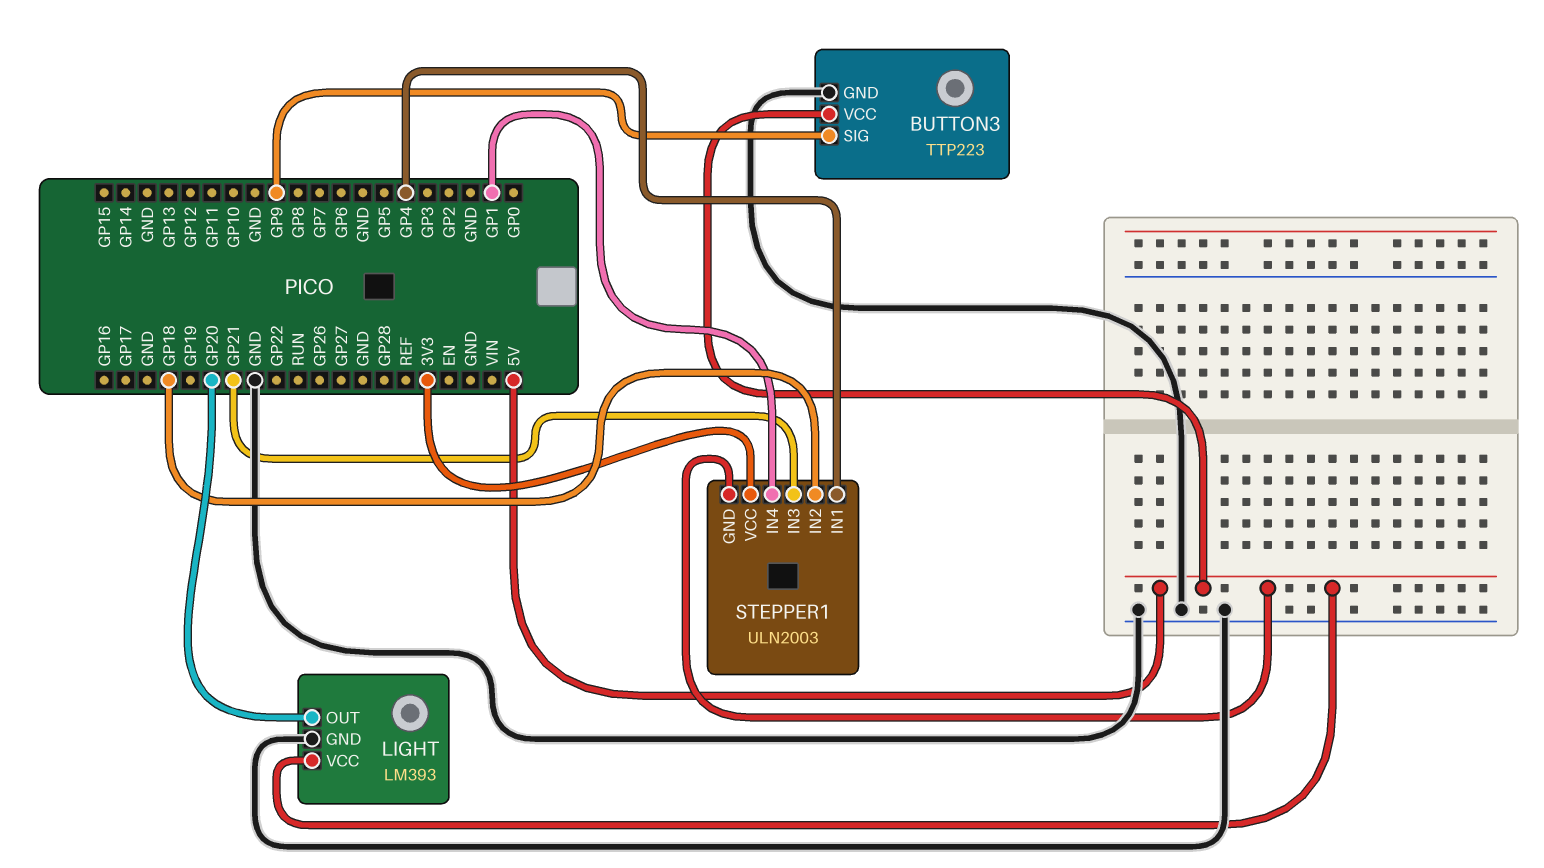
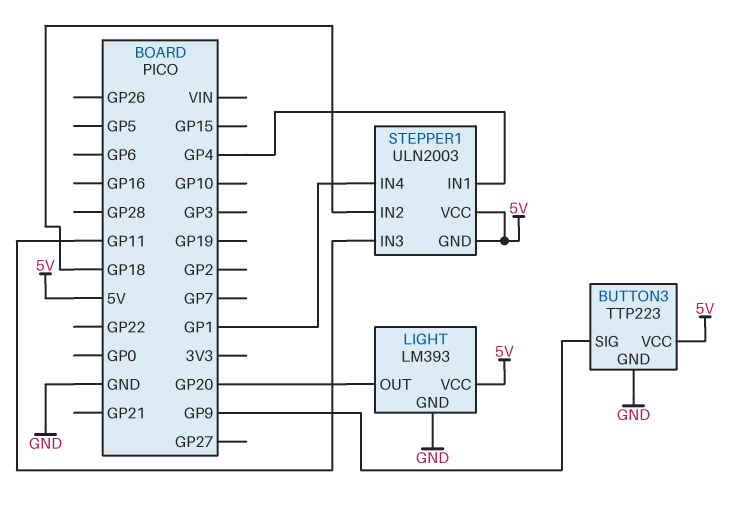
STEPPER1 pin IN3: GP21 -> GP11
STEPPER1 pin VCC: 3V3 -> 5V

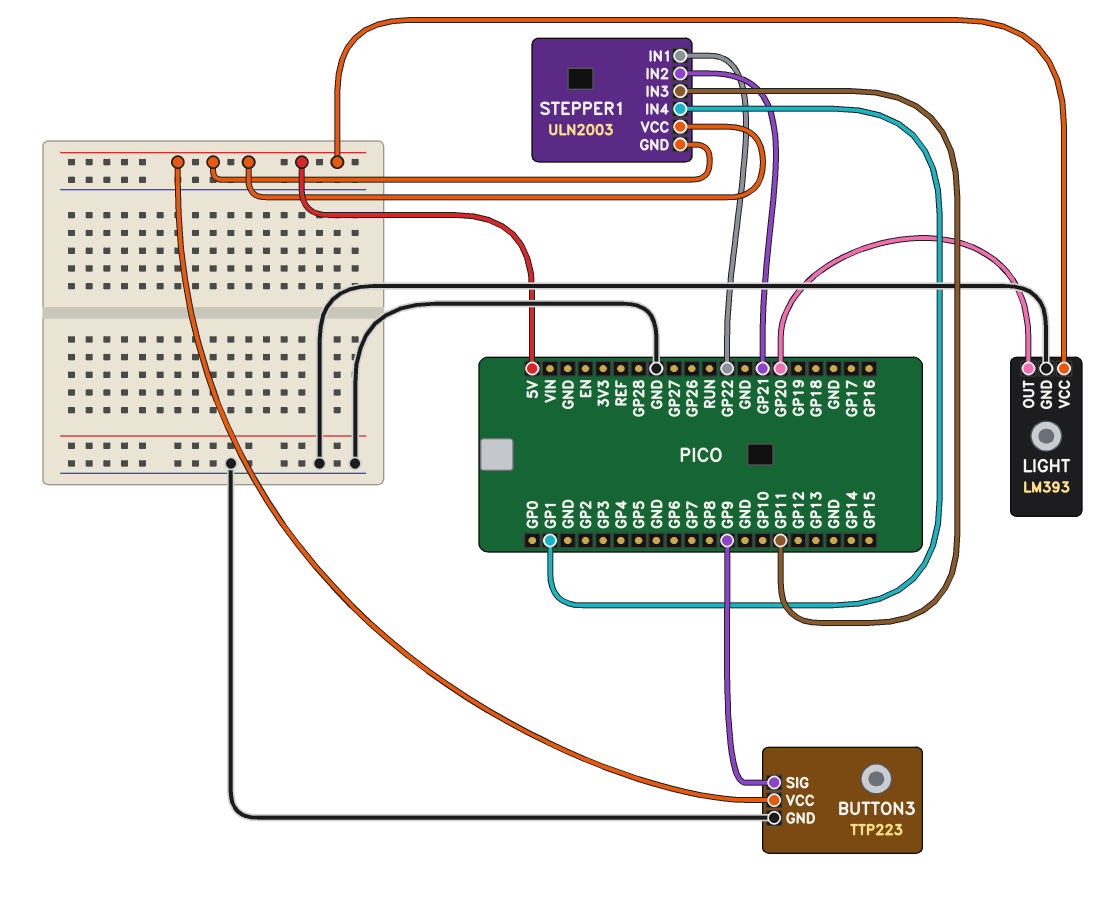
STEPPER1 pin IN1: GP4 -> GP22
STEPPER1 pin IN2: GP18 -> GP21

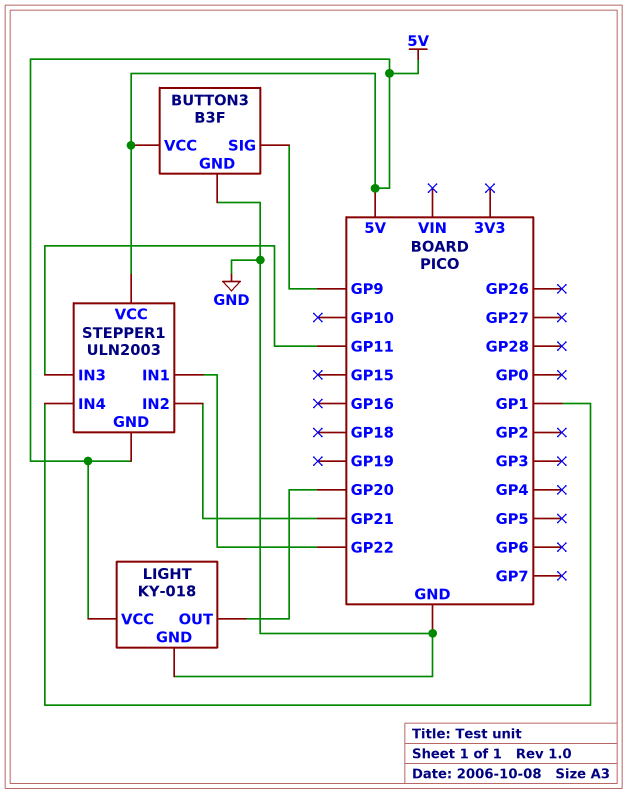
BUTTON3: TTP223 -> B3F
LIGHT: LM393 -> KY-018

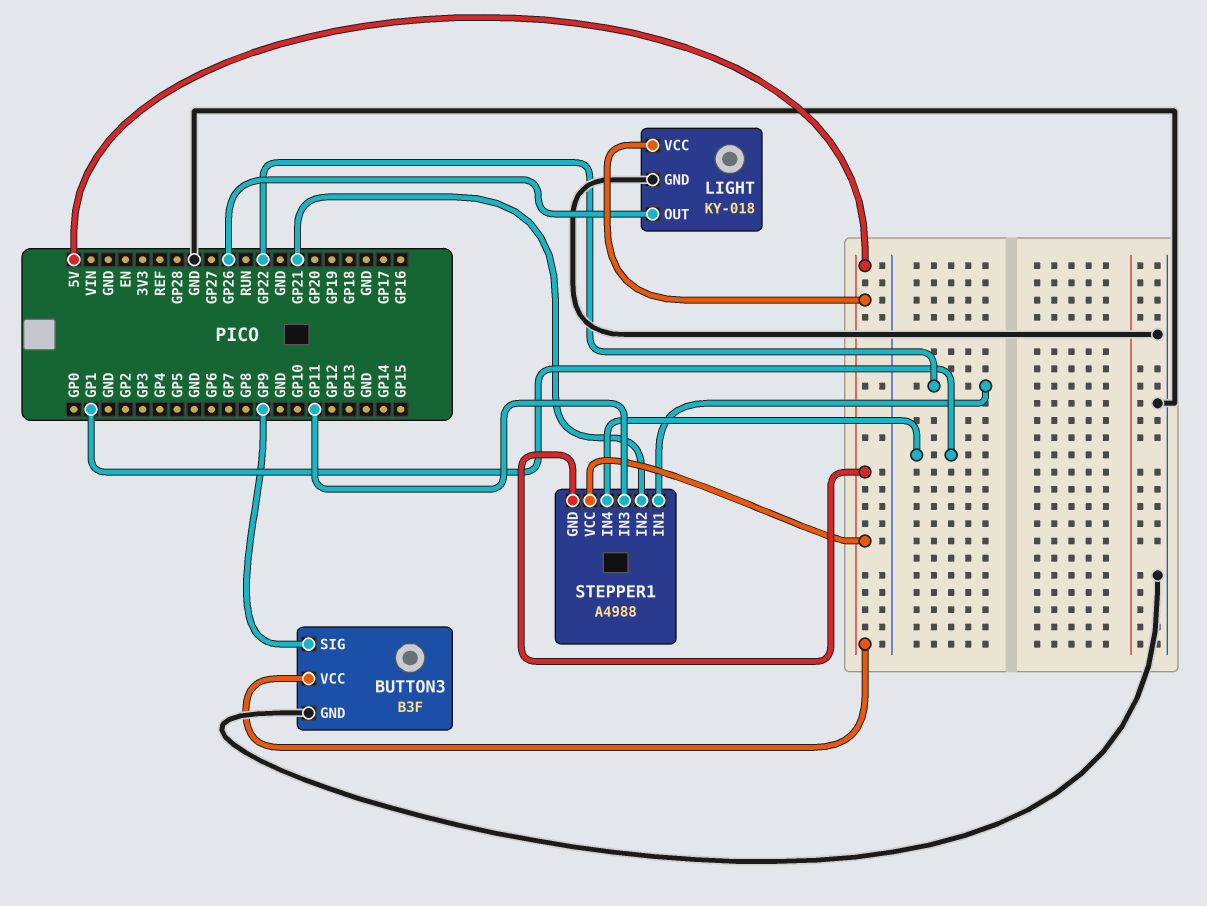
LIGHT pin OUT: GP20 -> GP26
STEPPER1: ULN2003 -> A4988

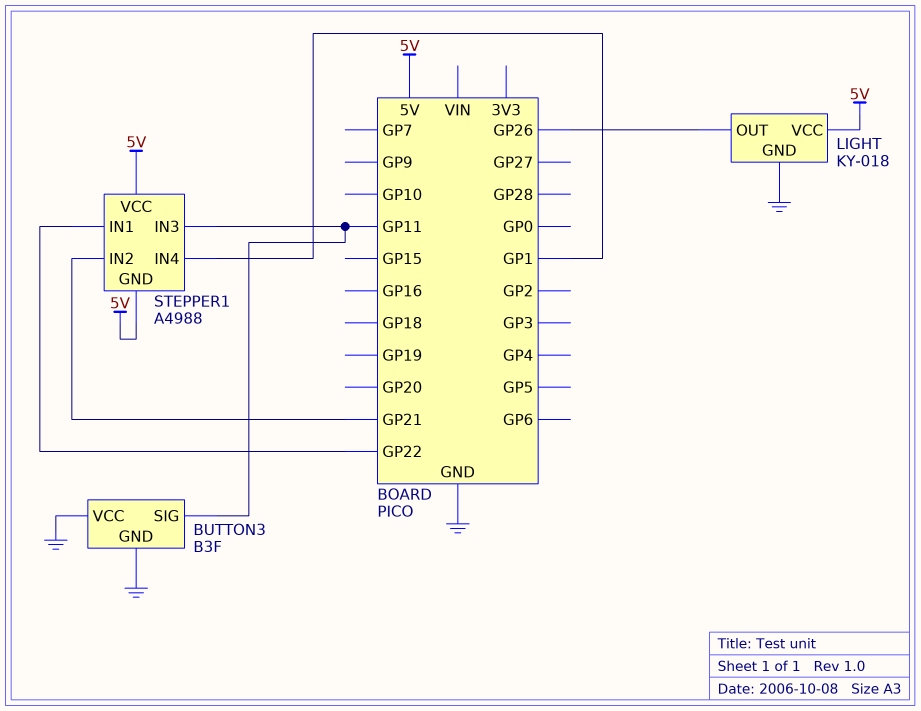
BUTTON3 pin SIG: GP9 -> GP11
BUTTON3 pin VCC: 5V -> GND

